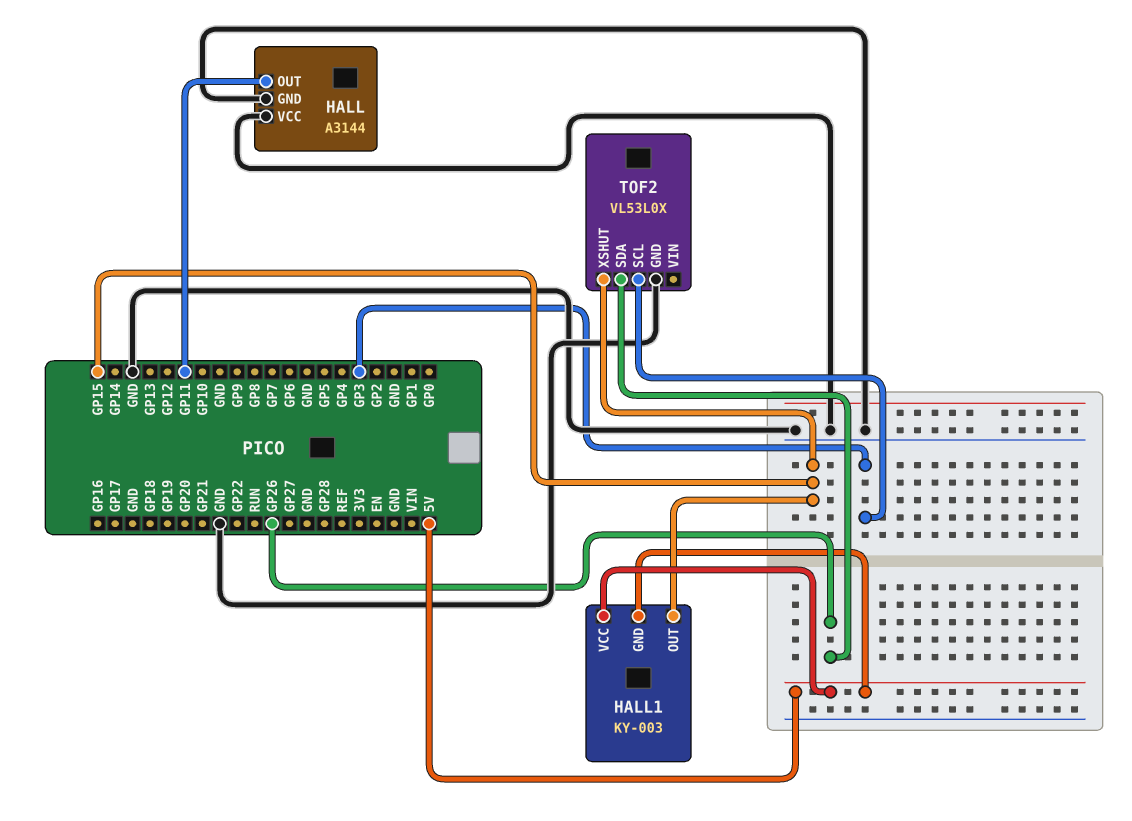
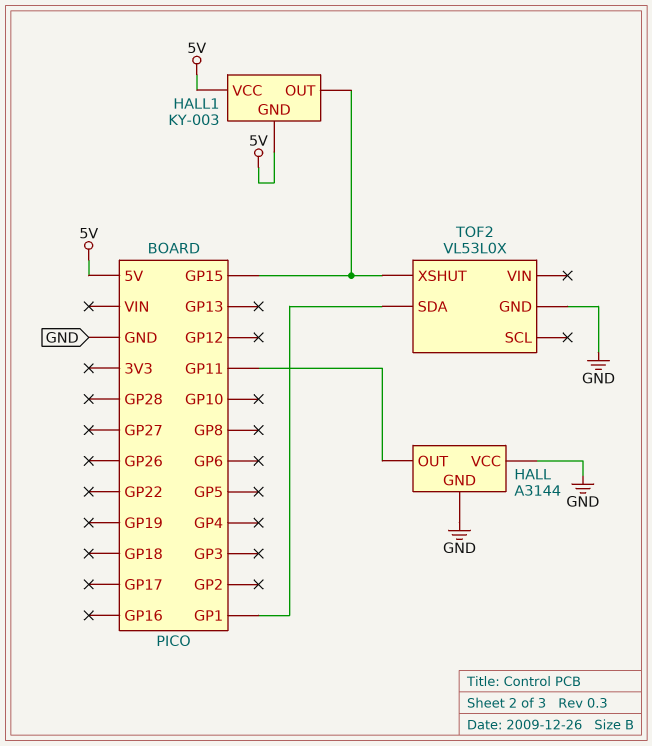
TOF2 pin SCL: GP3 -> none
TOF2 pin SDA: GP26 -> GP1

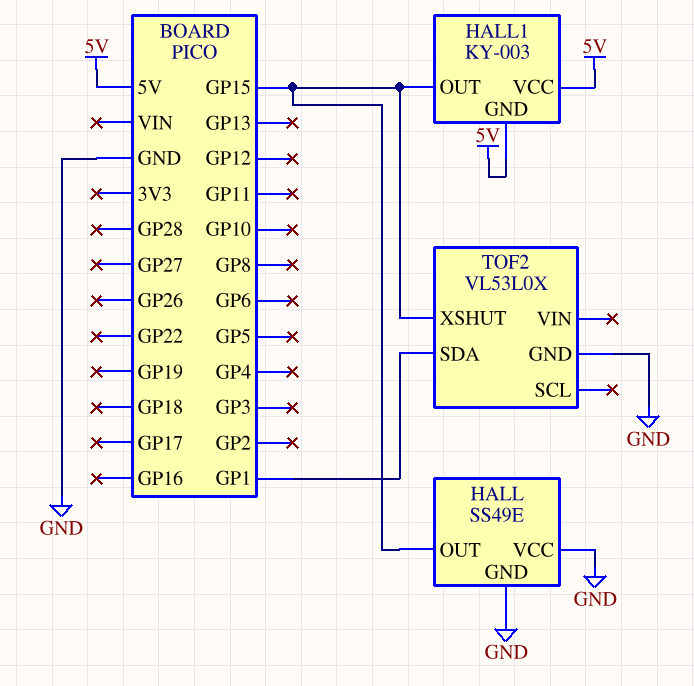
HALL: A3144 -> SS49E
HALL pin OUT: GP11 -> GP15

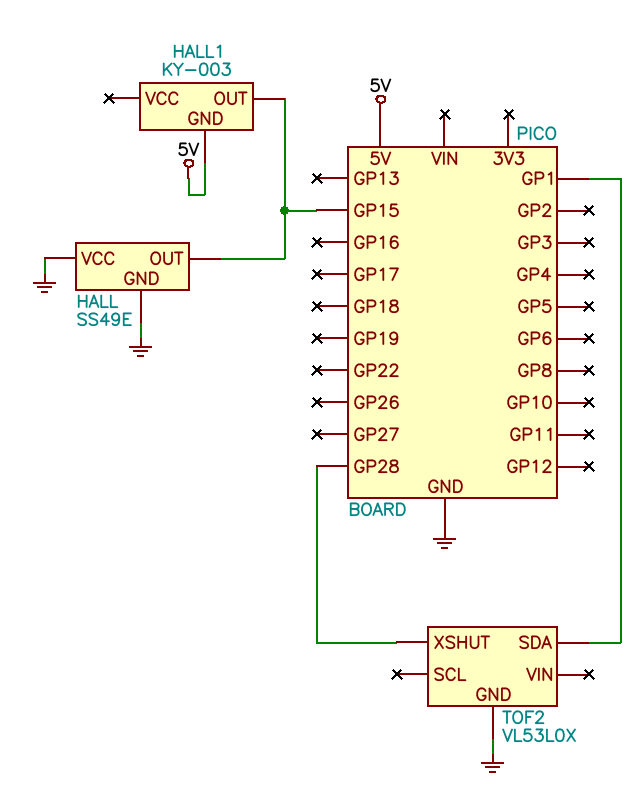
HALL1 pin VCC: 5V -> none
TOF2 pin XSHUT: GP15 -> GP28

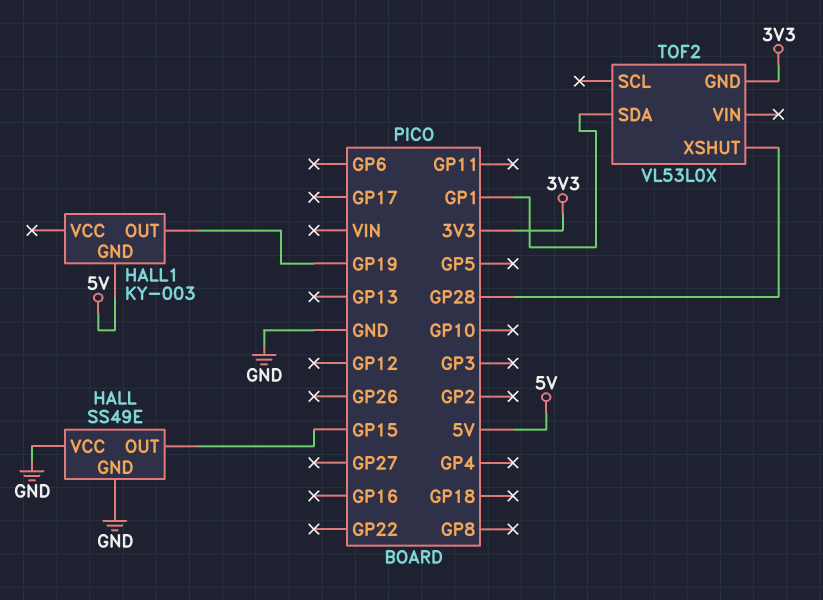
HALL1 pin OUT: GP15 -> GP19
TOF2 pin GND: GND -> 3V3

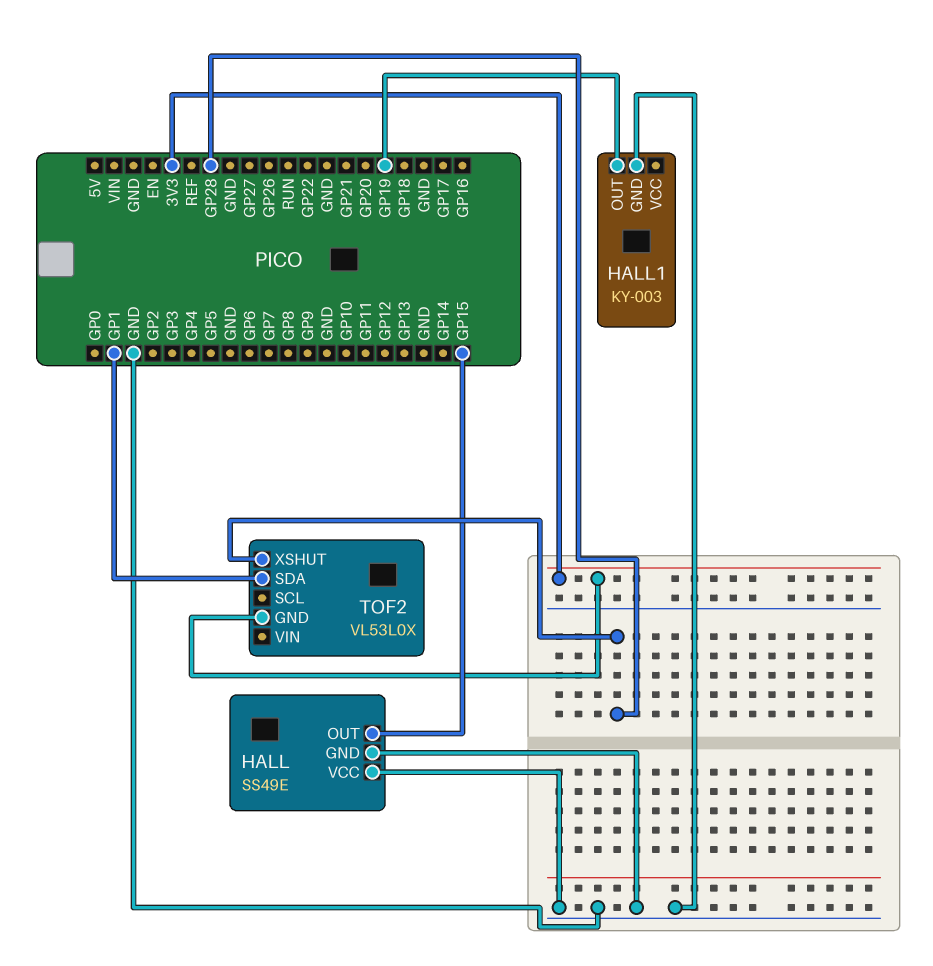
HALL1 pin GND: 5V -> GND

